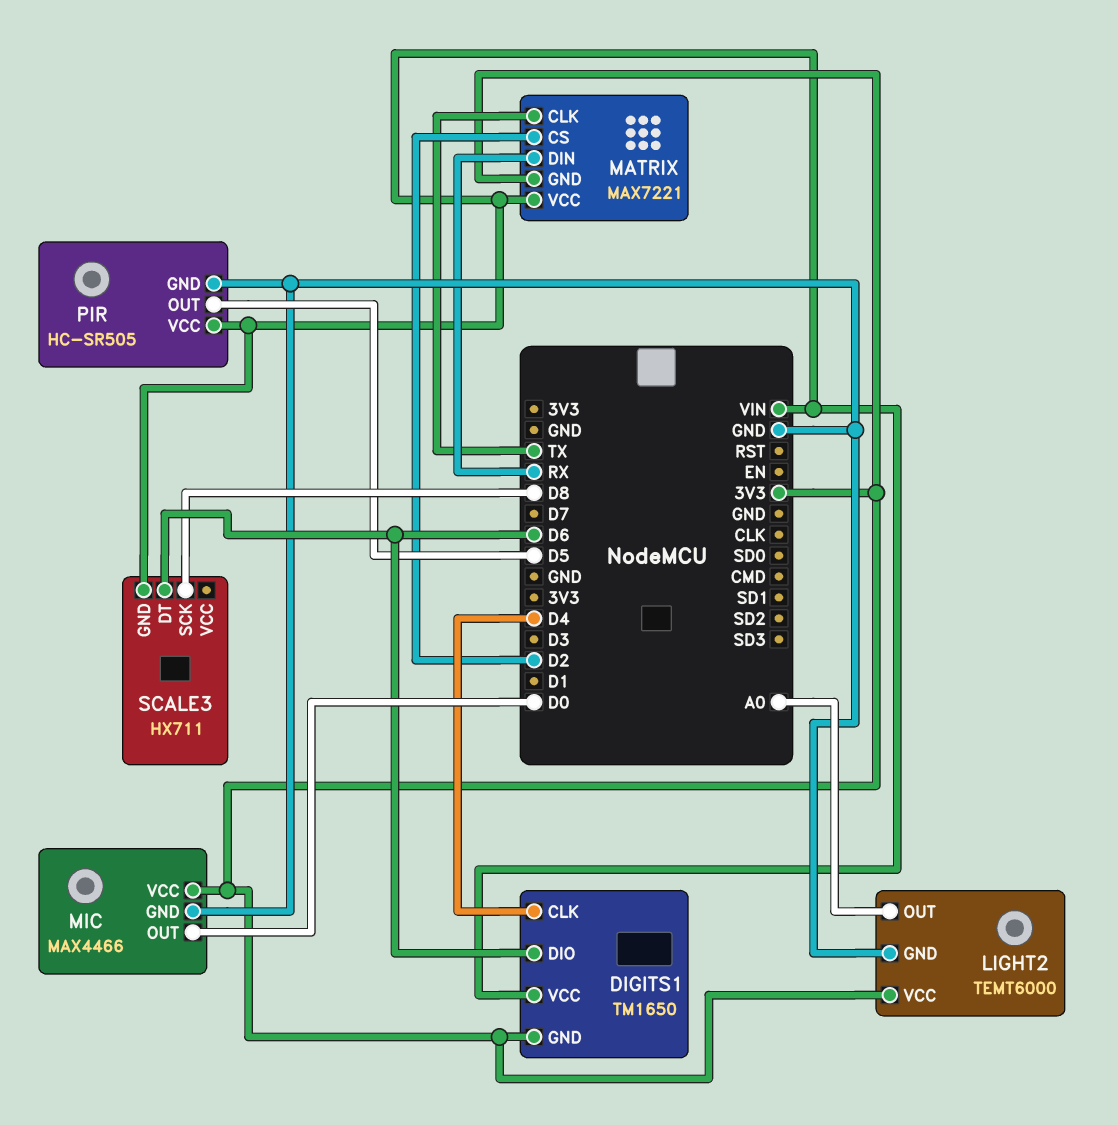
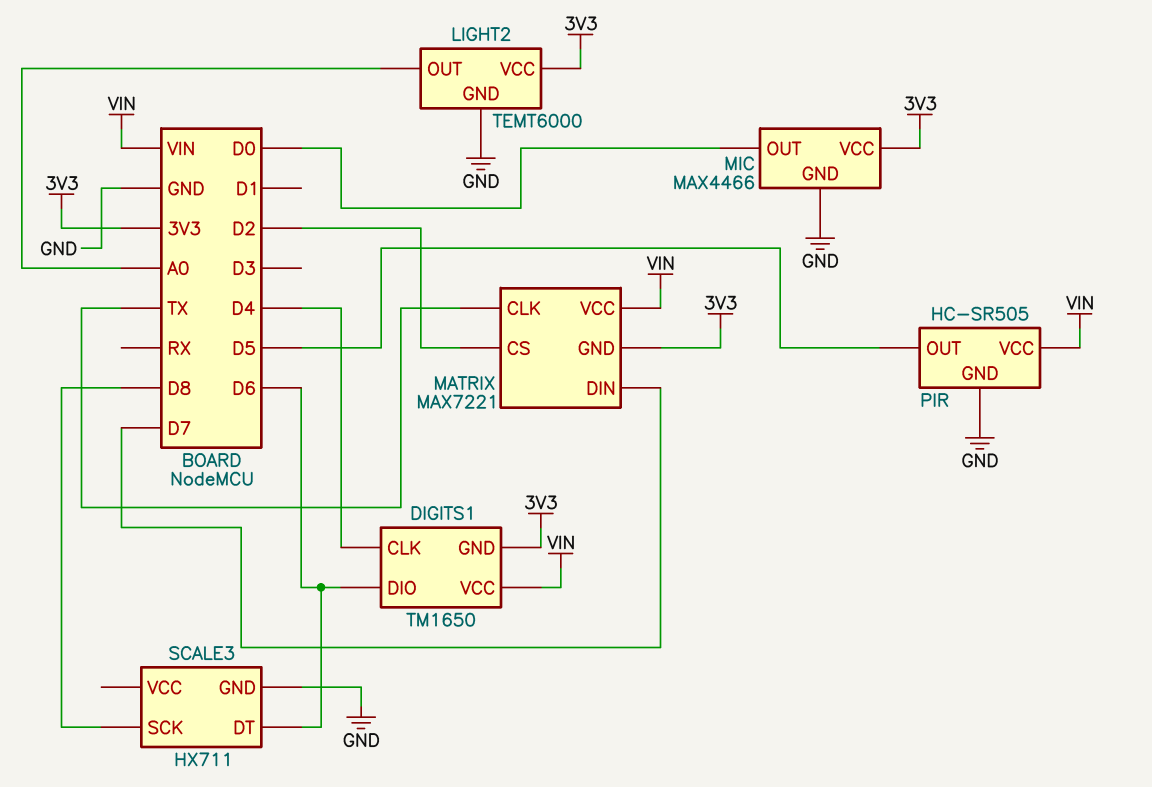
MATRIX pin DIN: RX -> D7
SCALE3 pin GND: VIN -> GND

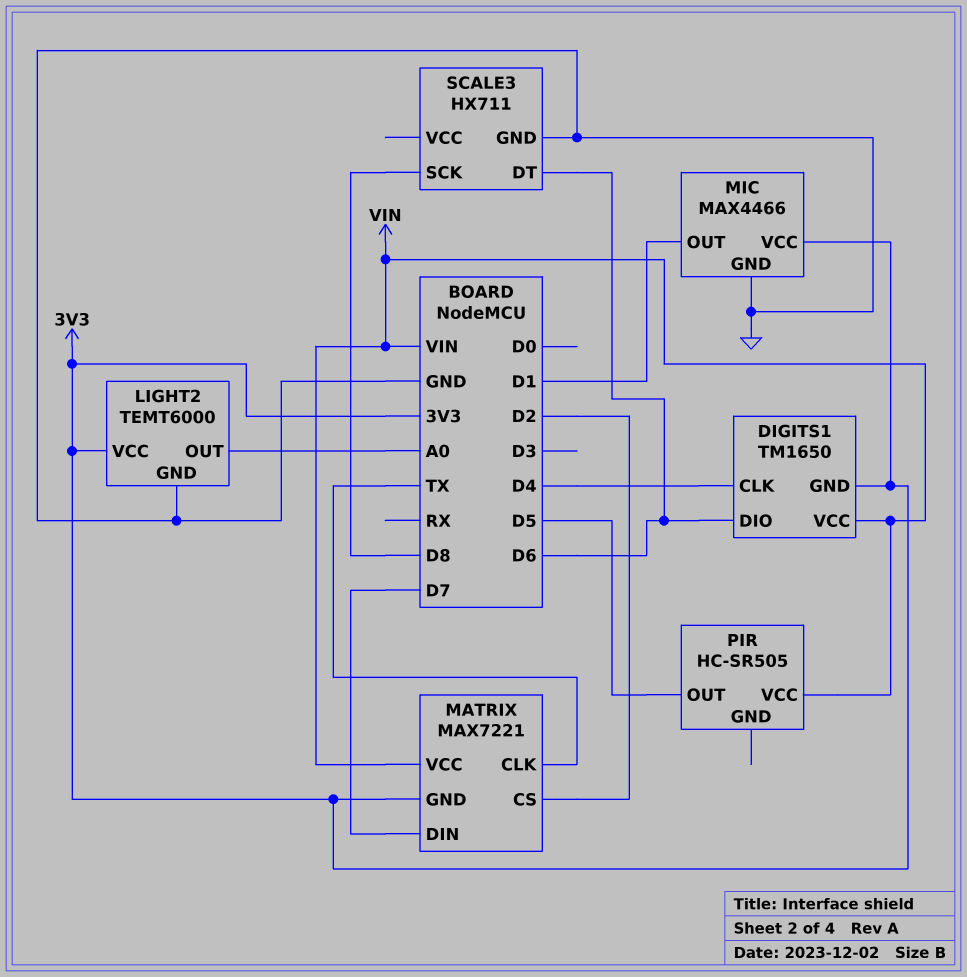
MIC pin OUT: D0 -> D1
PIR pin GND: GND -> none

